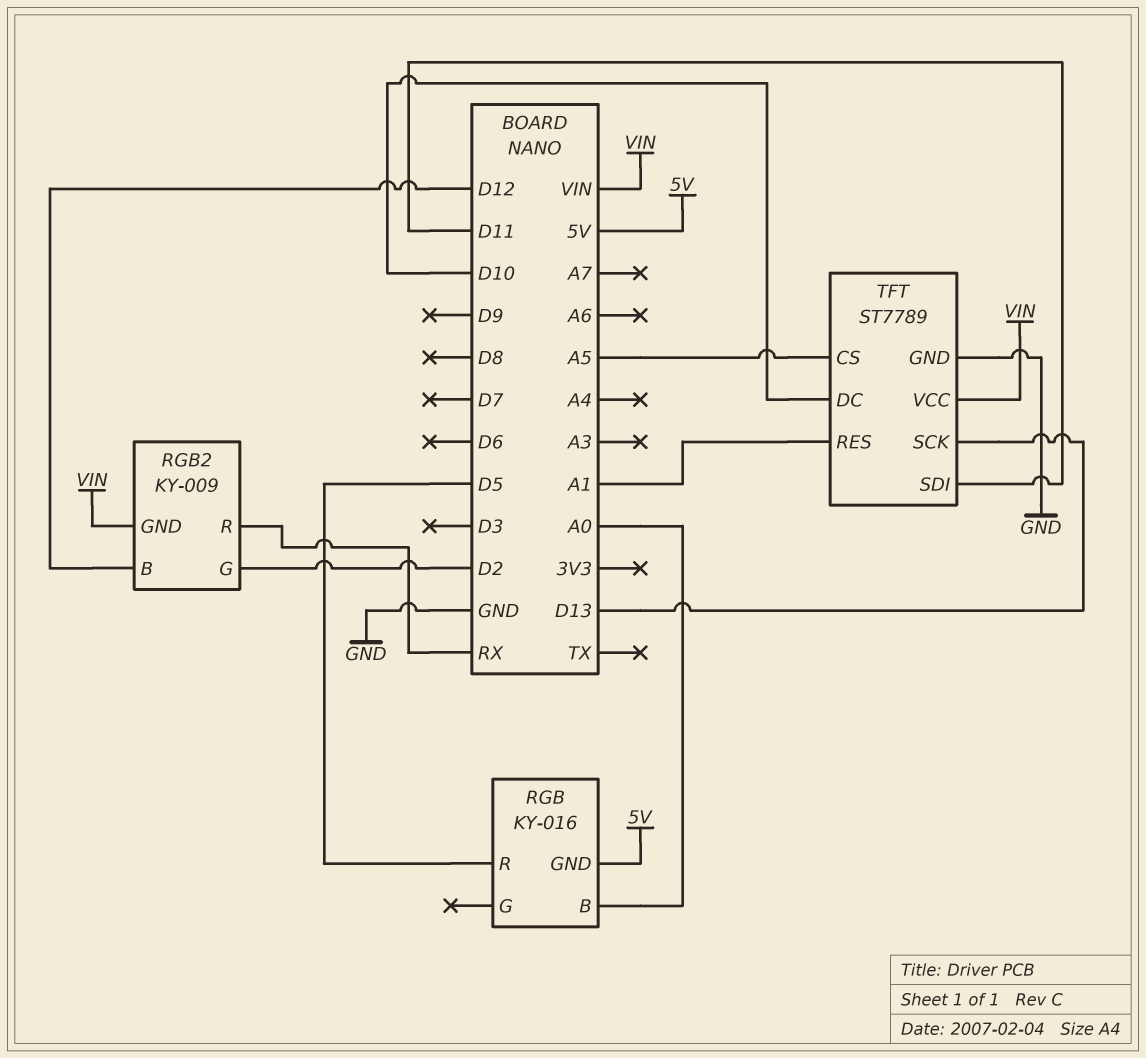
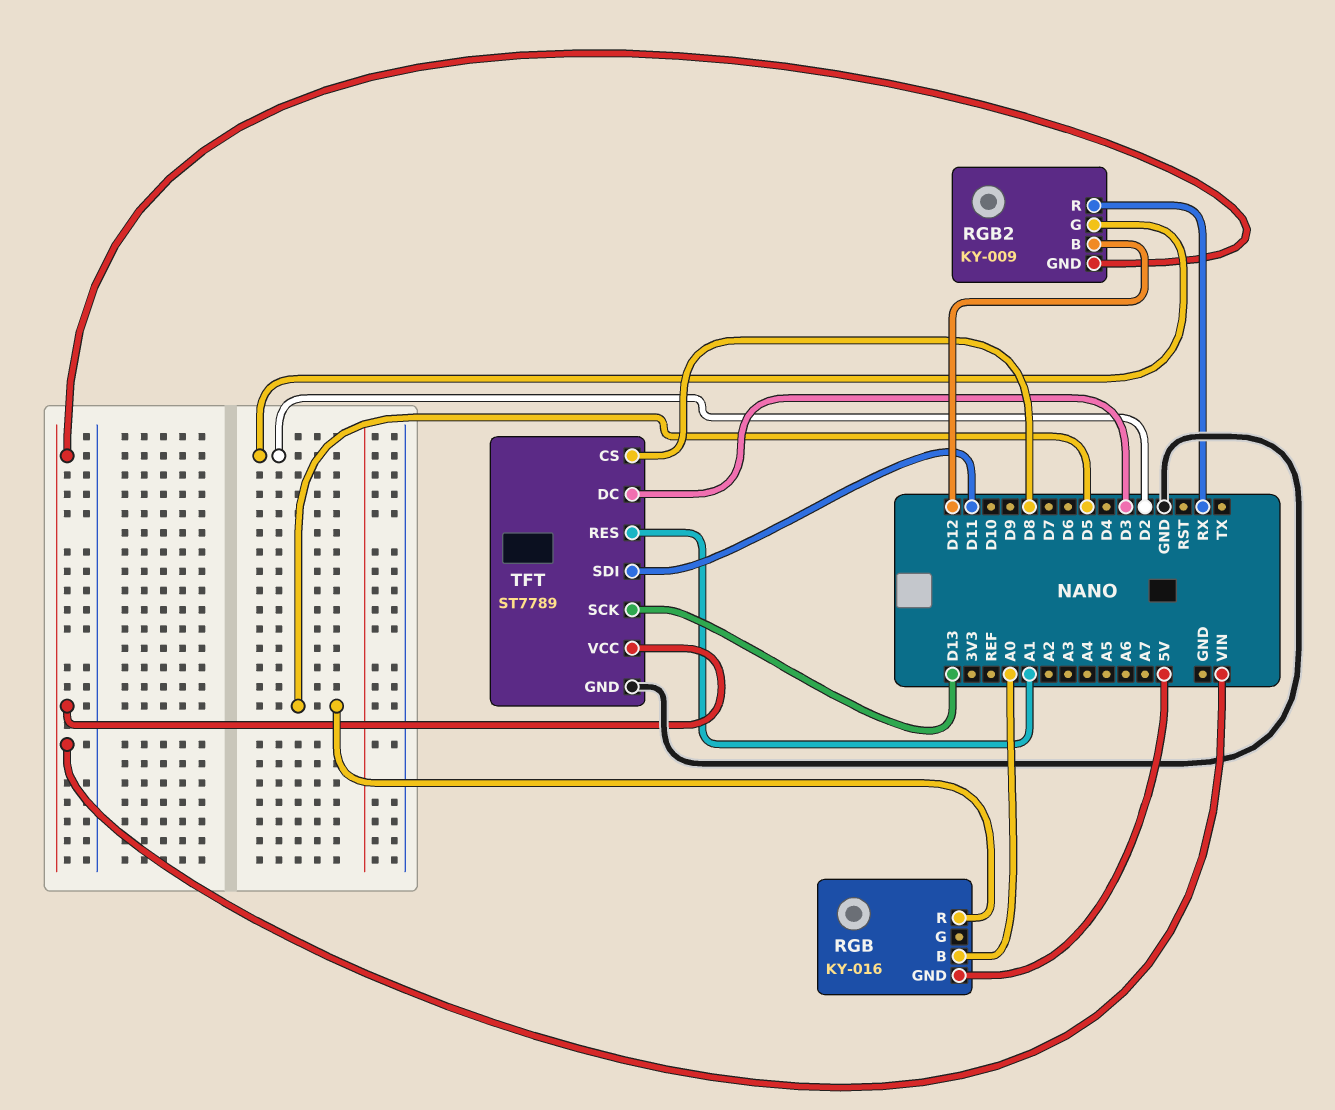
TFT pin CS: A5 -> D8
TFT pin DC: D10 -> D3

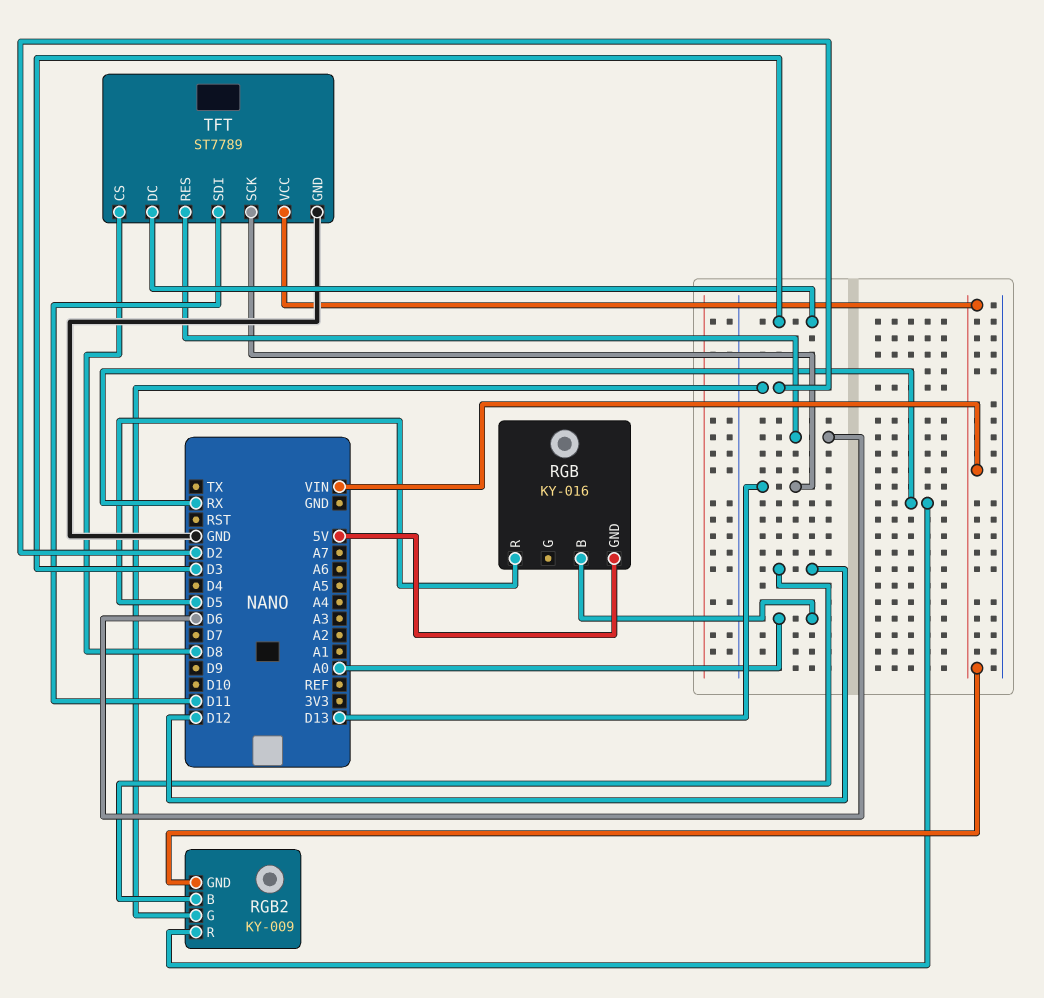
TFT pin RES: A1 -> D6

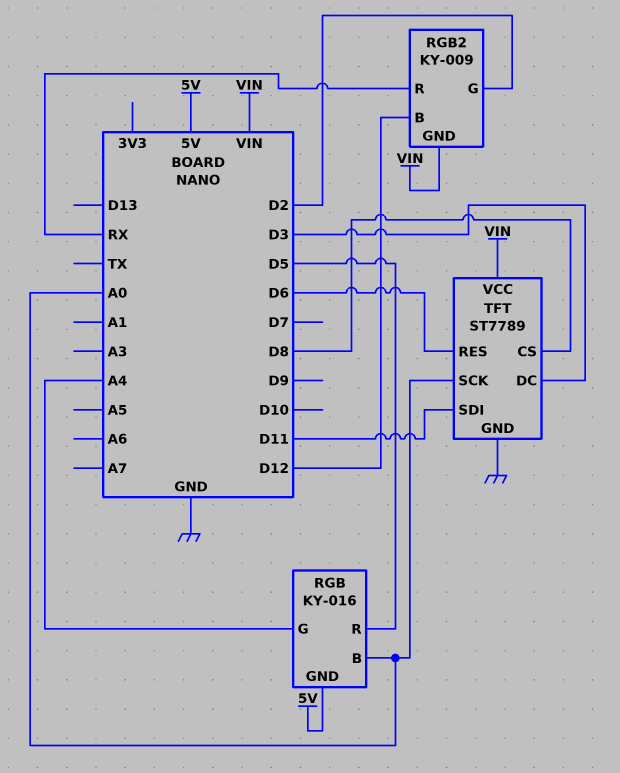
RGB pin G: none -> A4
TFT pin SCK: D13 -> A0

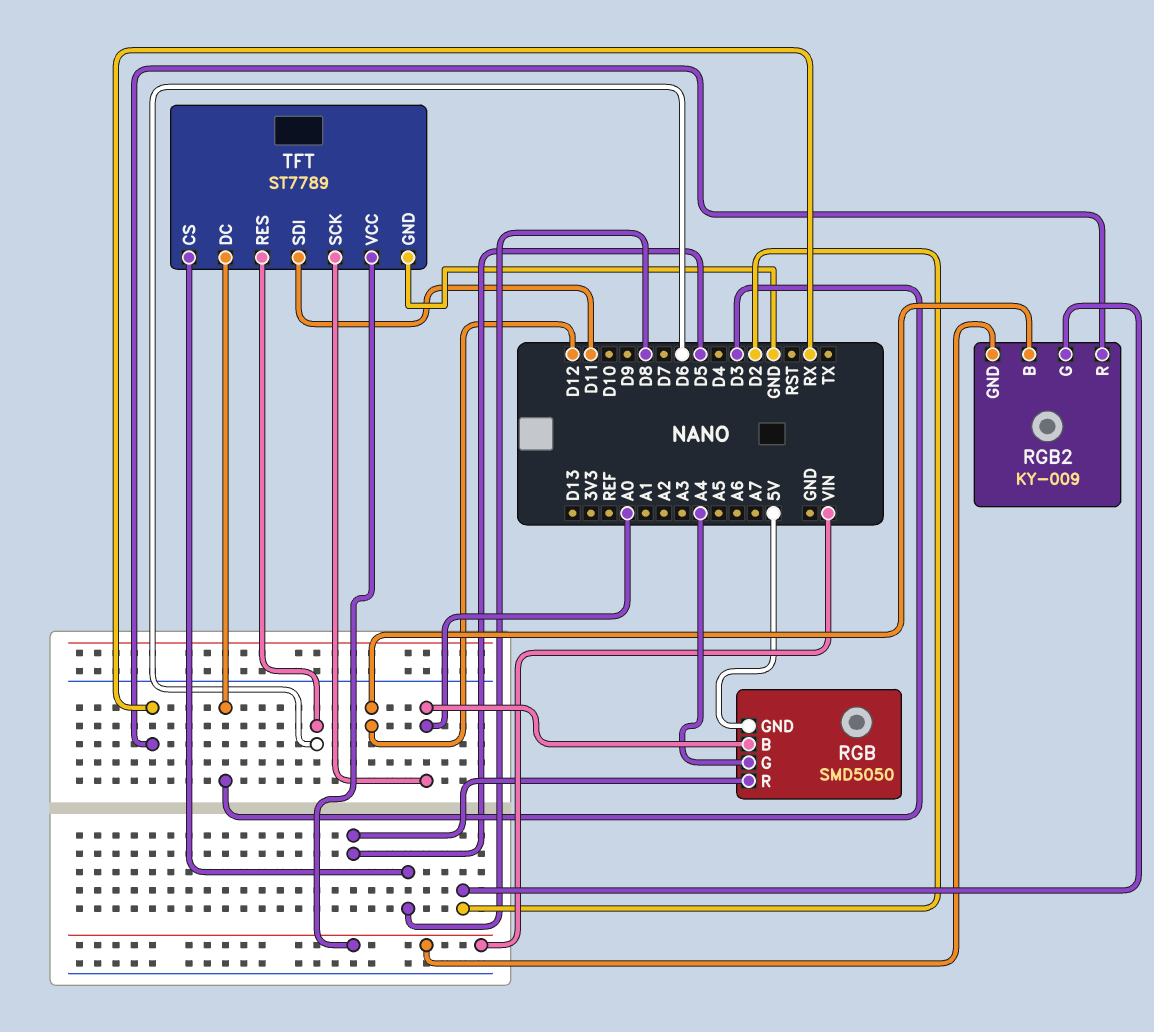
RGB: KY-016 -> SMD5050

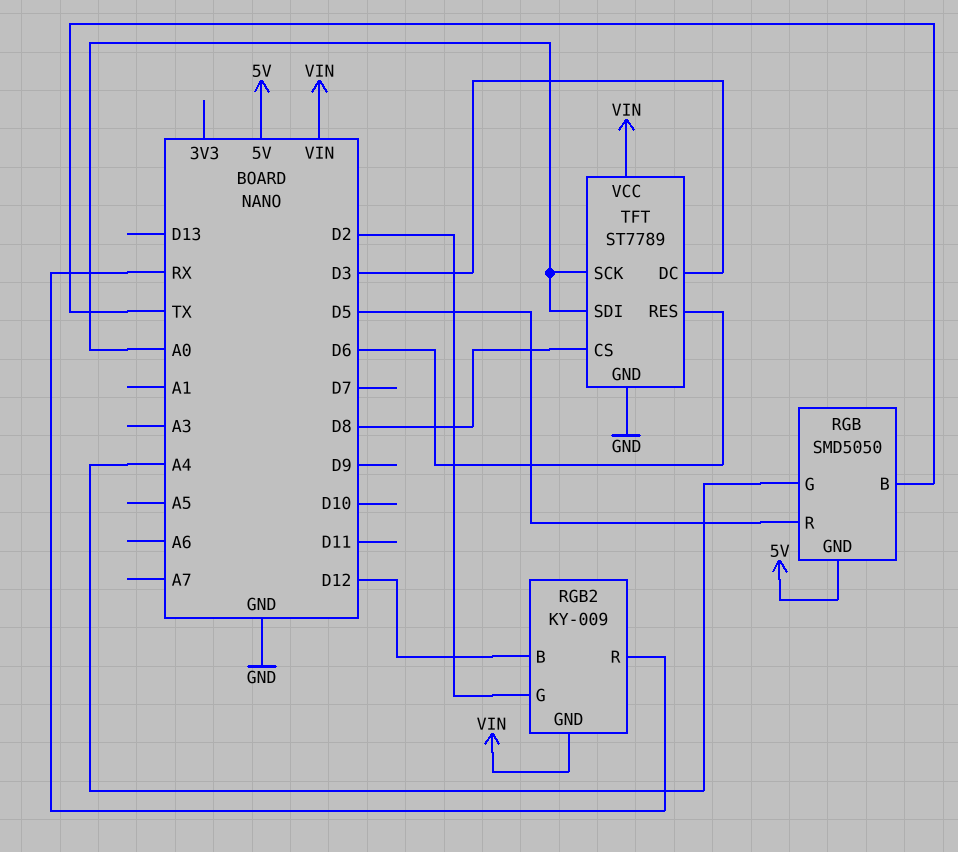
RGB pin B: A0 -> TX
TFT pin SDI: D11 -> A0

